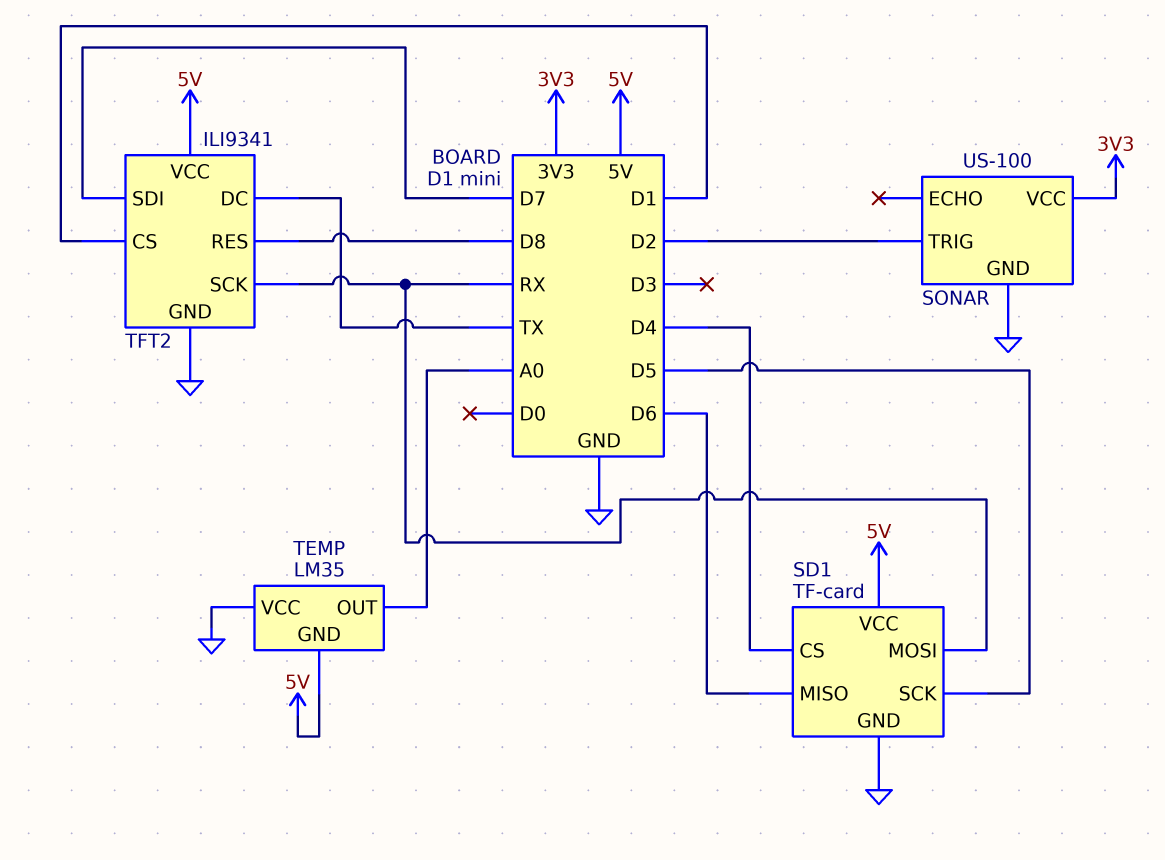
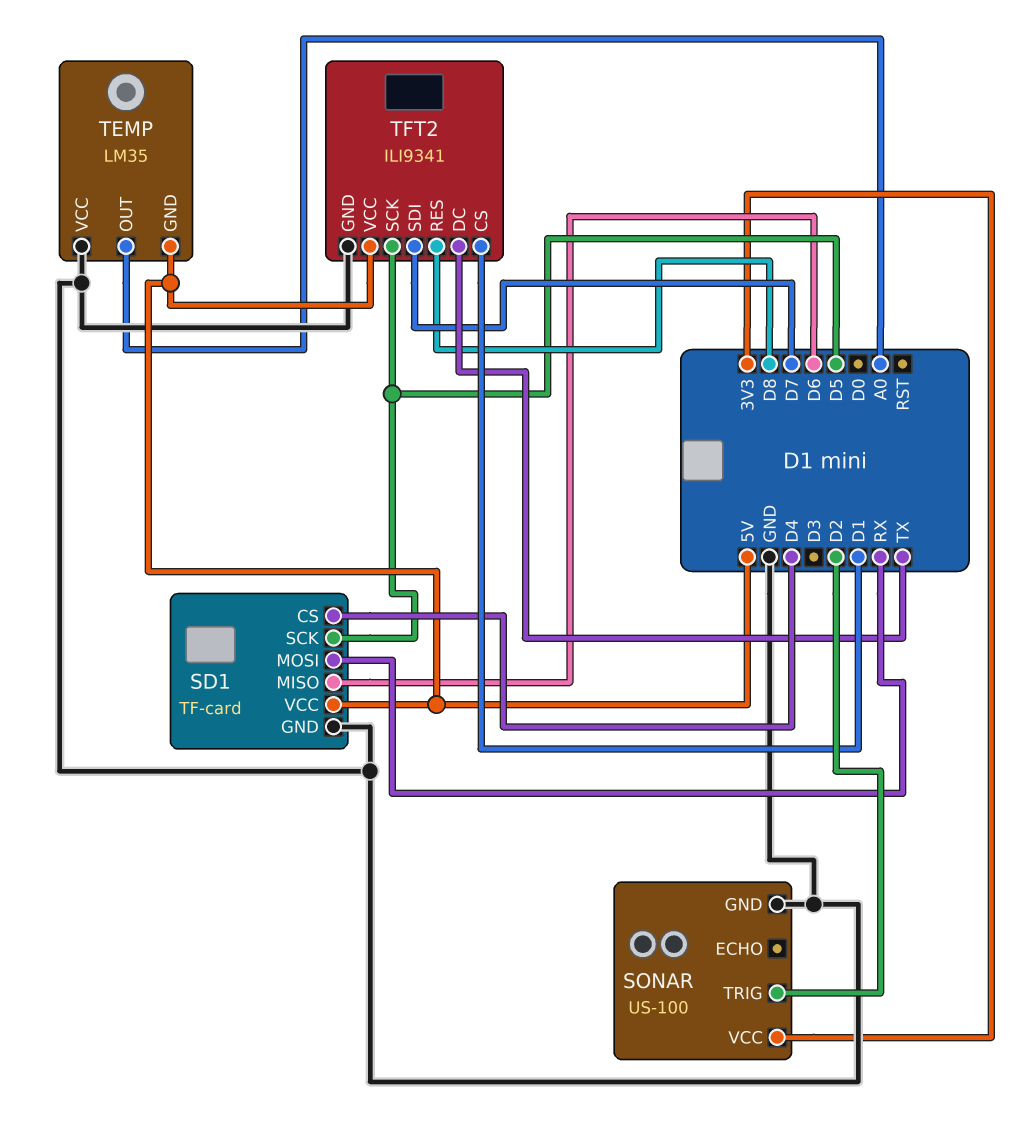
TFT2 pin SCK: RX -> D5

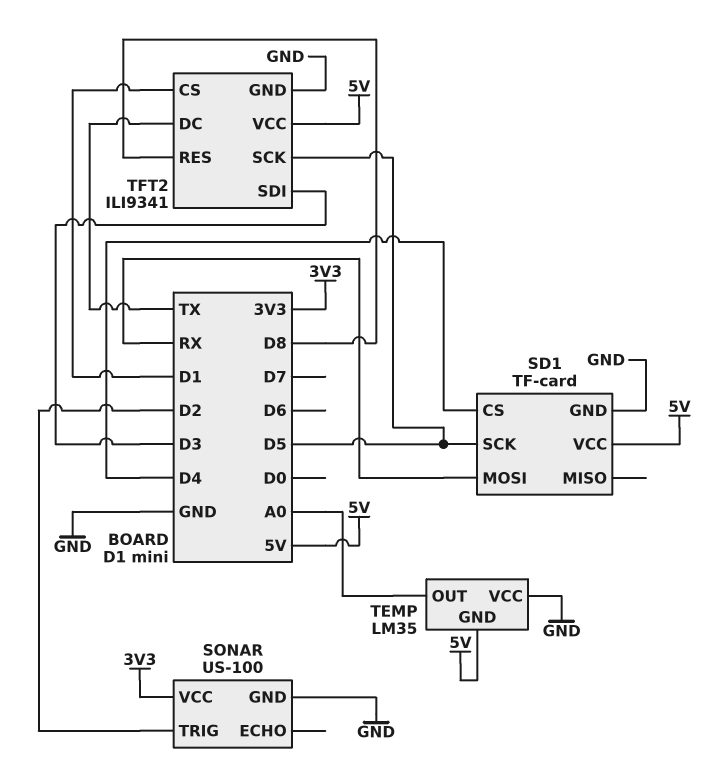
SD1 pin MISO: D6 -> none
TFT2 pin SDI: D7 -> D3

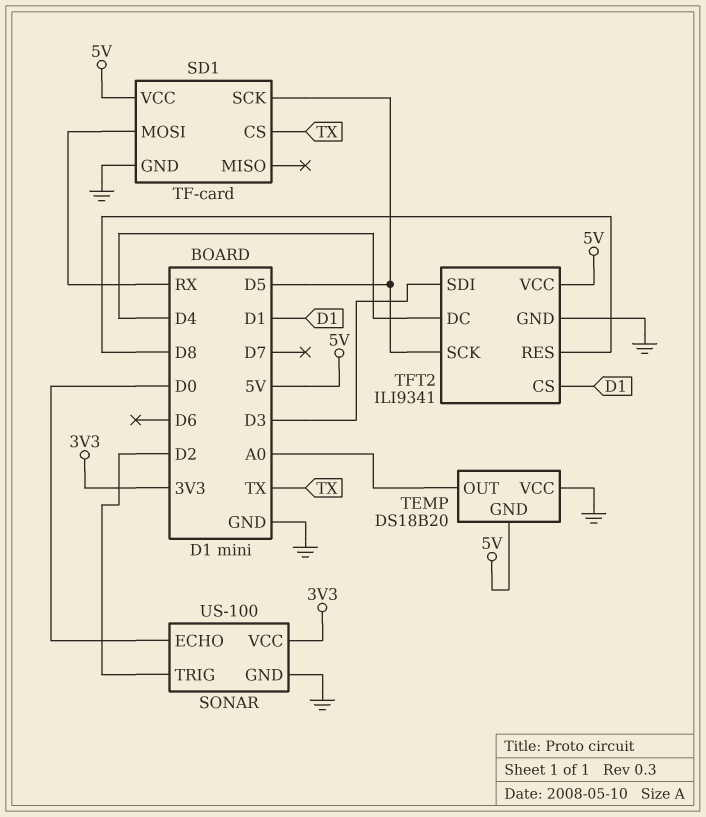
SD1 pin CS: D4 -> TX
SONAR pin ECHO: none -> D0
TEMP: LM35 -> DS18B20
TFT2 pin DC: TX -> D4

